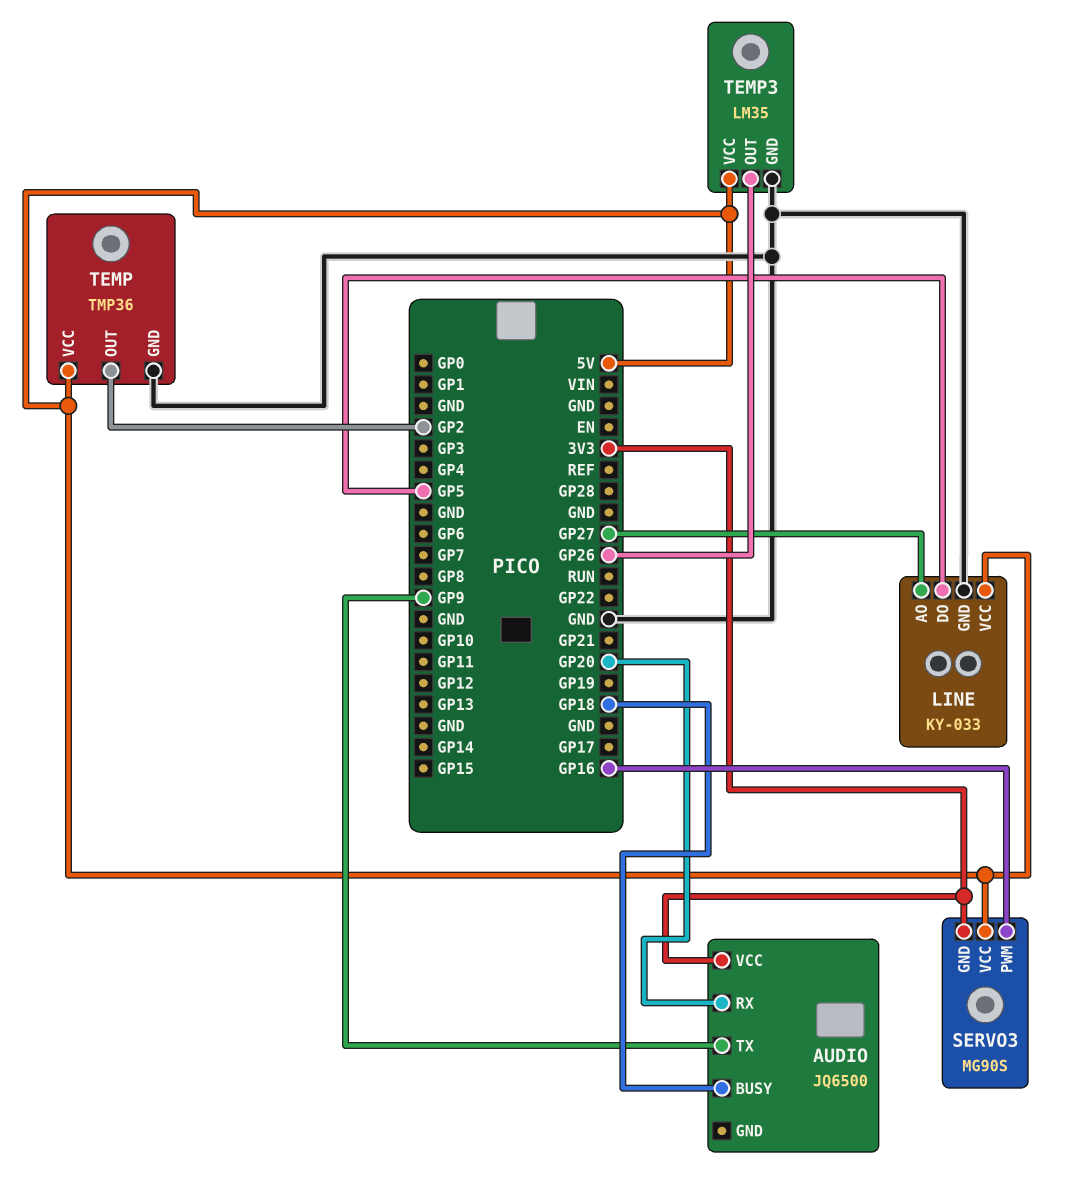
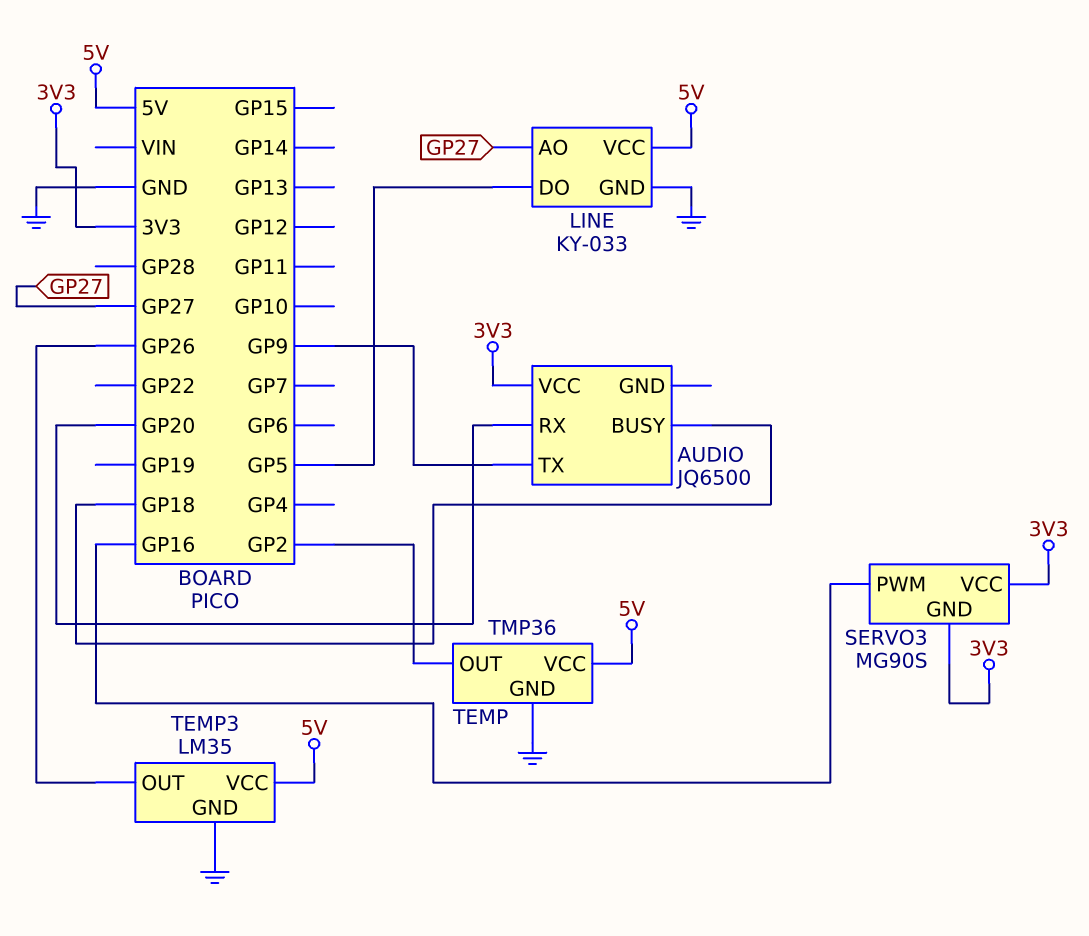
SERVO3 pin VCC: 5V -> 3V3

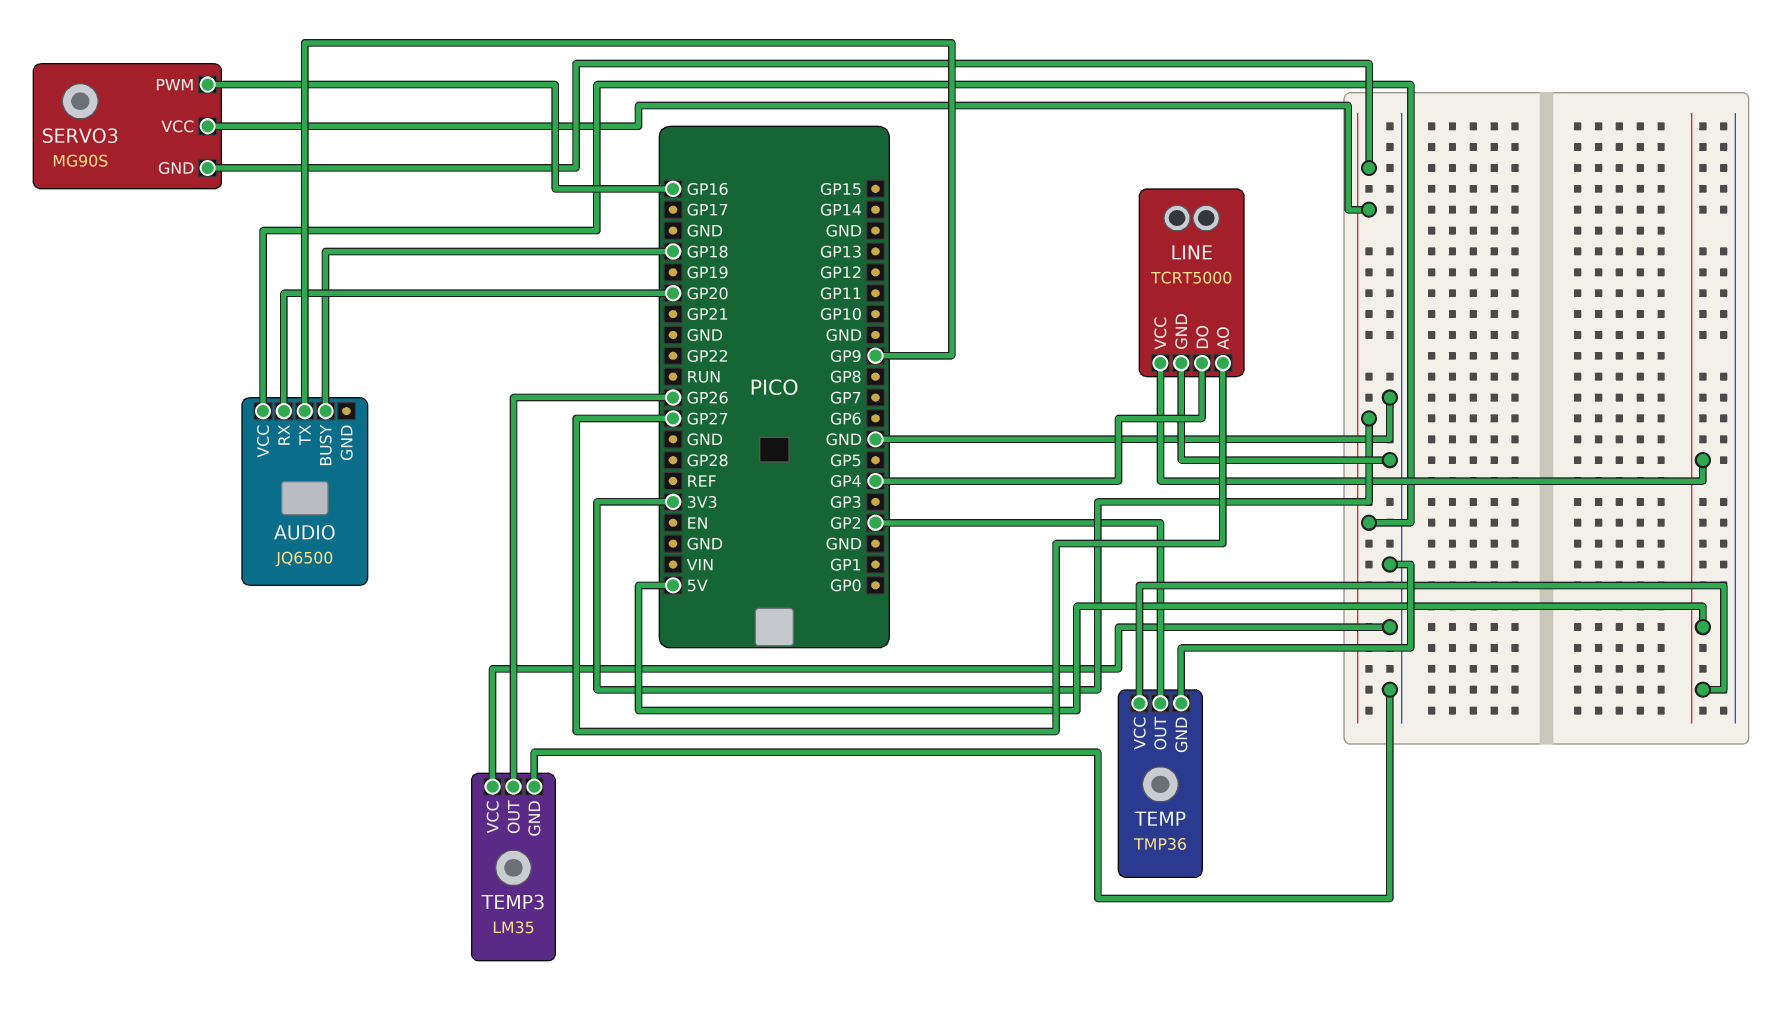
LINE: KY-033 -> TCRT5000
LINE pin DO: GP5 -> GP4
TEMP3 pin VCC: 5V -> GND

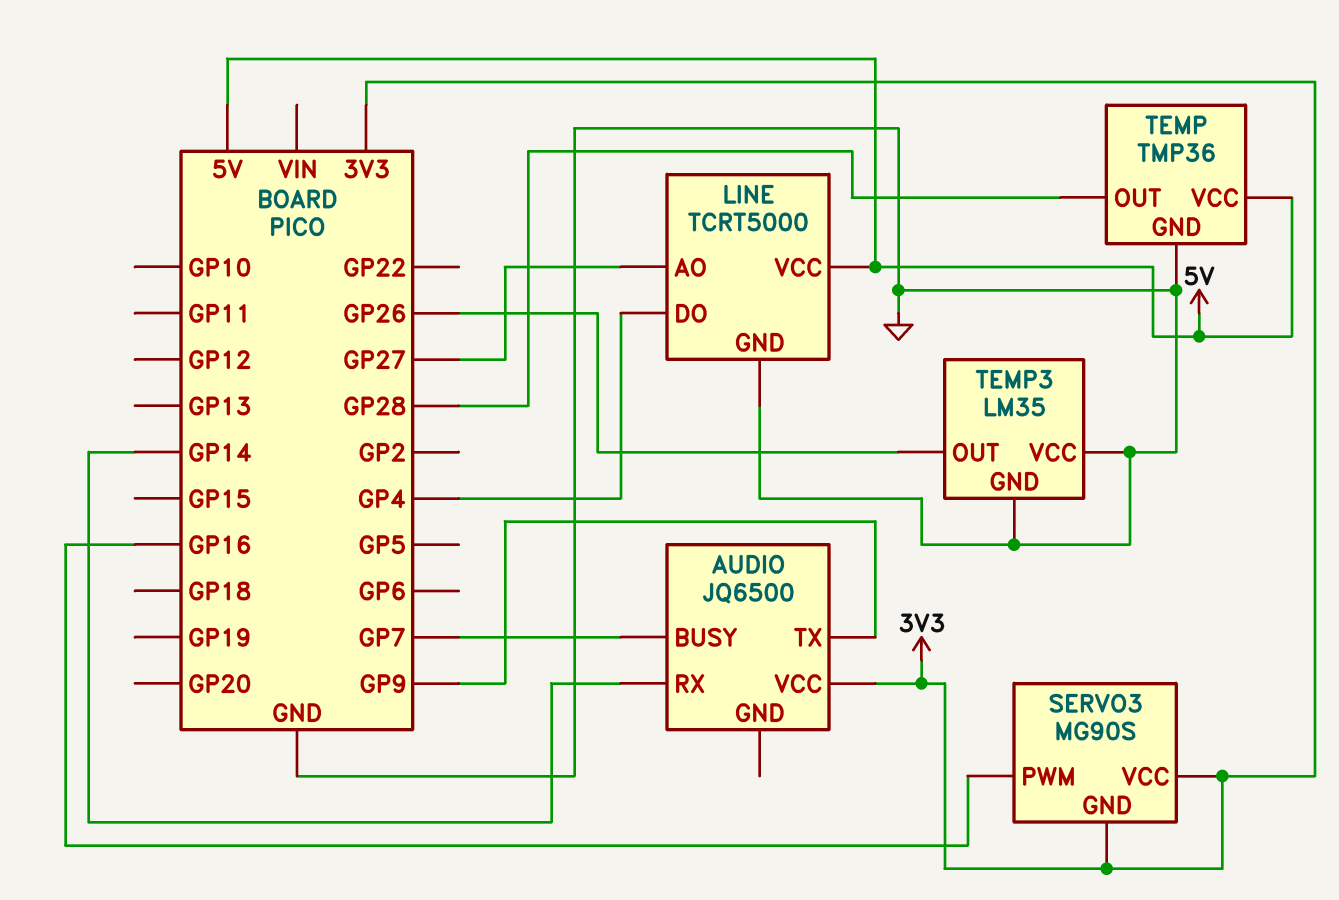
AUDIO pin BUSY: GP18 -> GP7
AUDIO pin RX: GP20 -> GP14
TEMP pin OUT: GP2 -> GP28

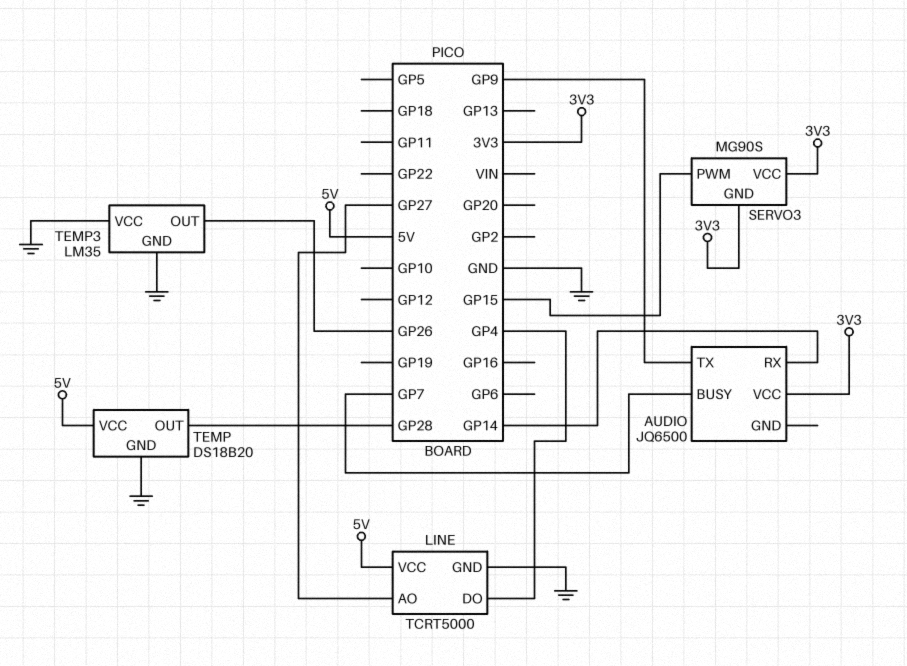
SERVO3 pin PWM: GP16 -> GP15
TEMP: TMP36 -> DS18B20

